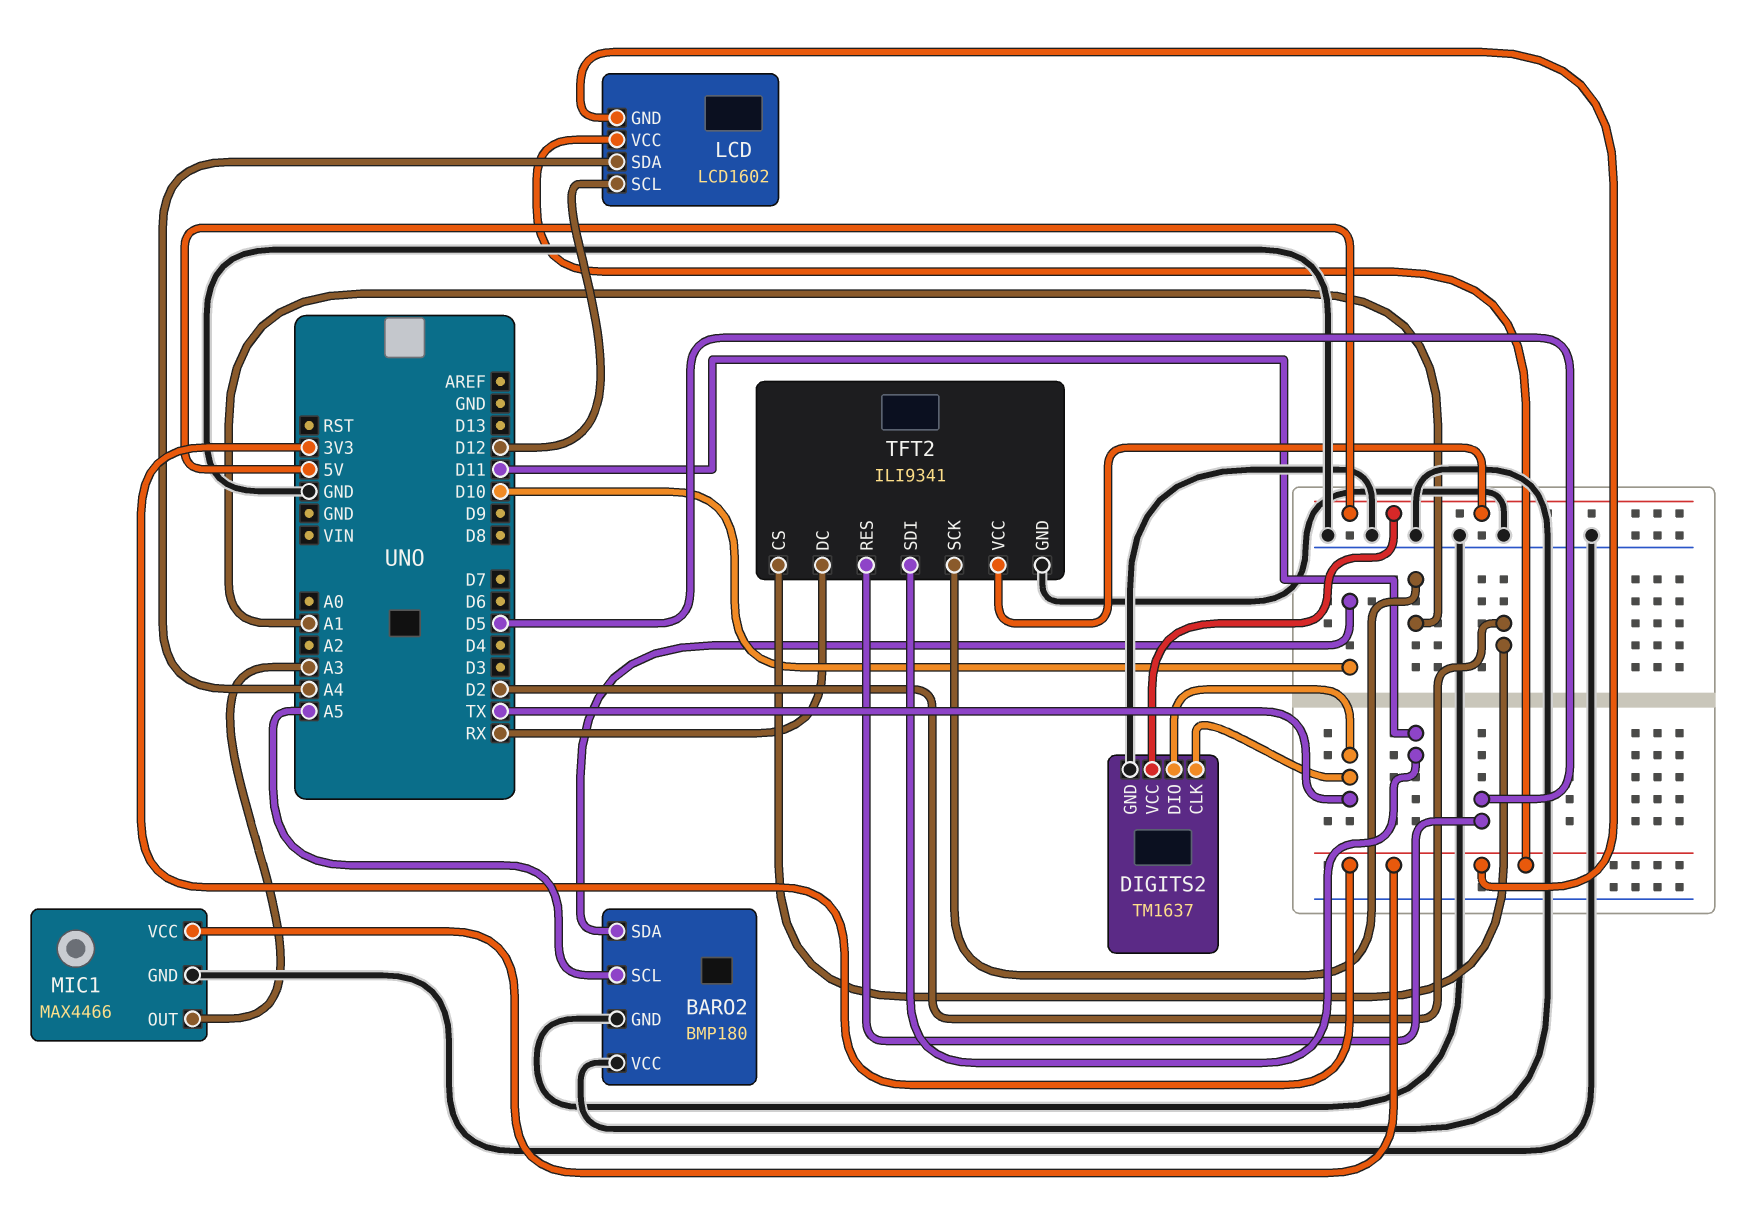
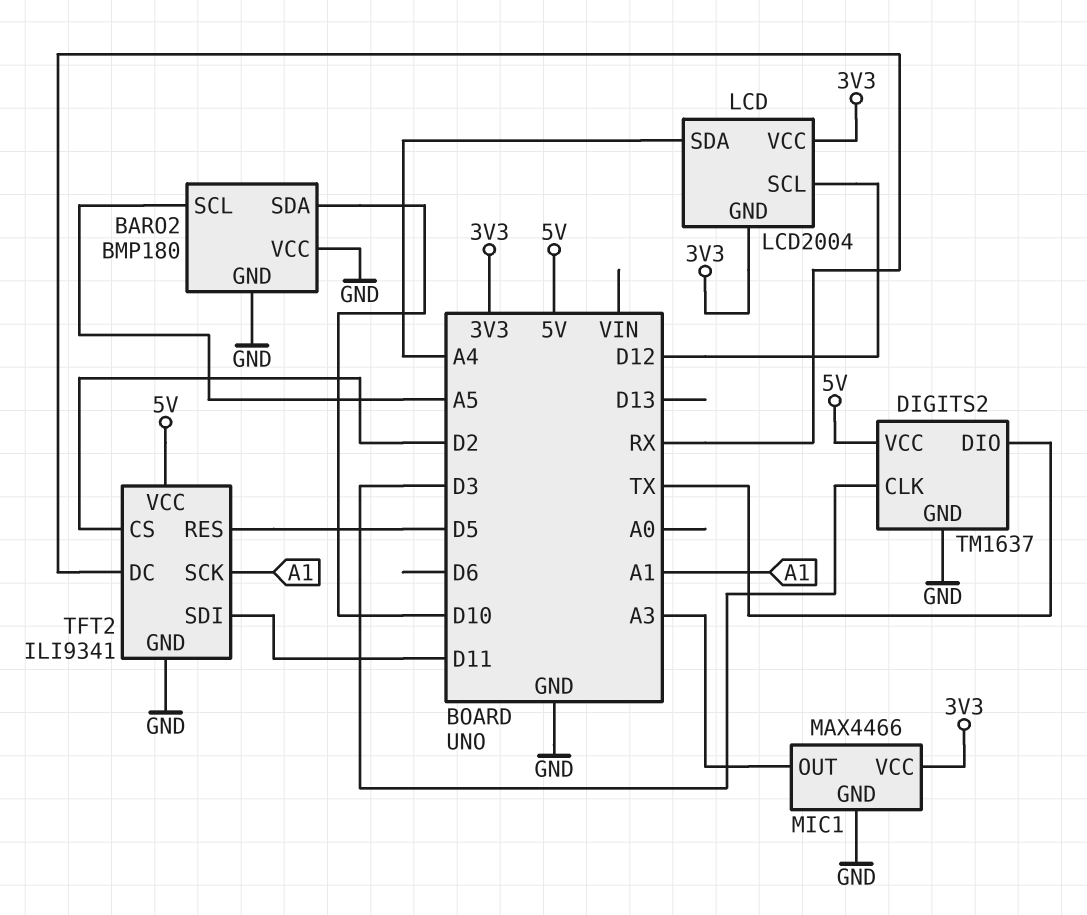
DIGITS2 pin CLK: TX -> D3
LCD: LCD1602 -> LCD2004

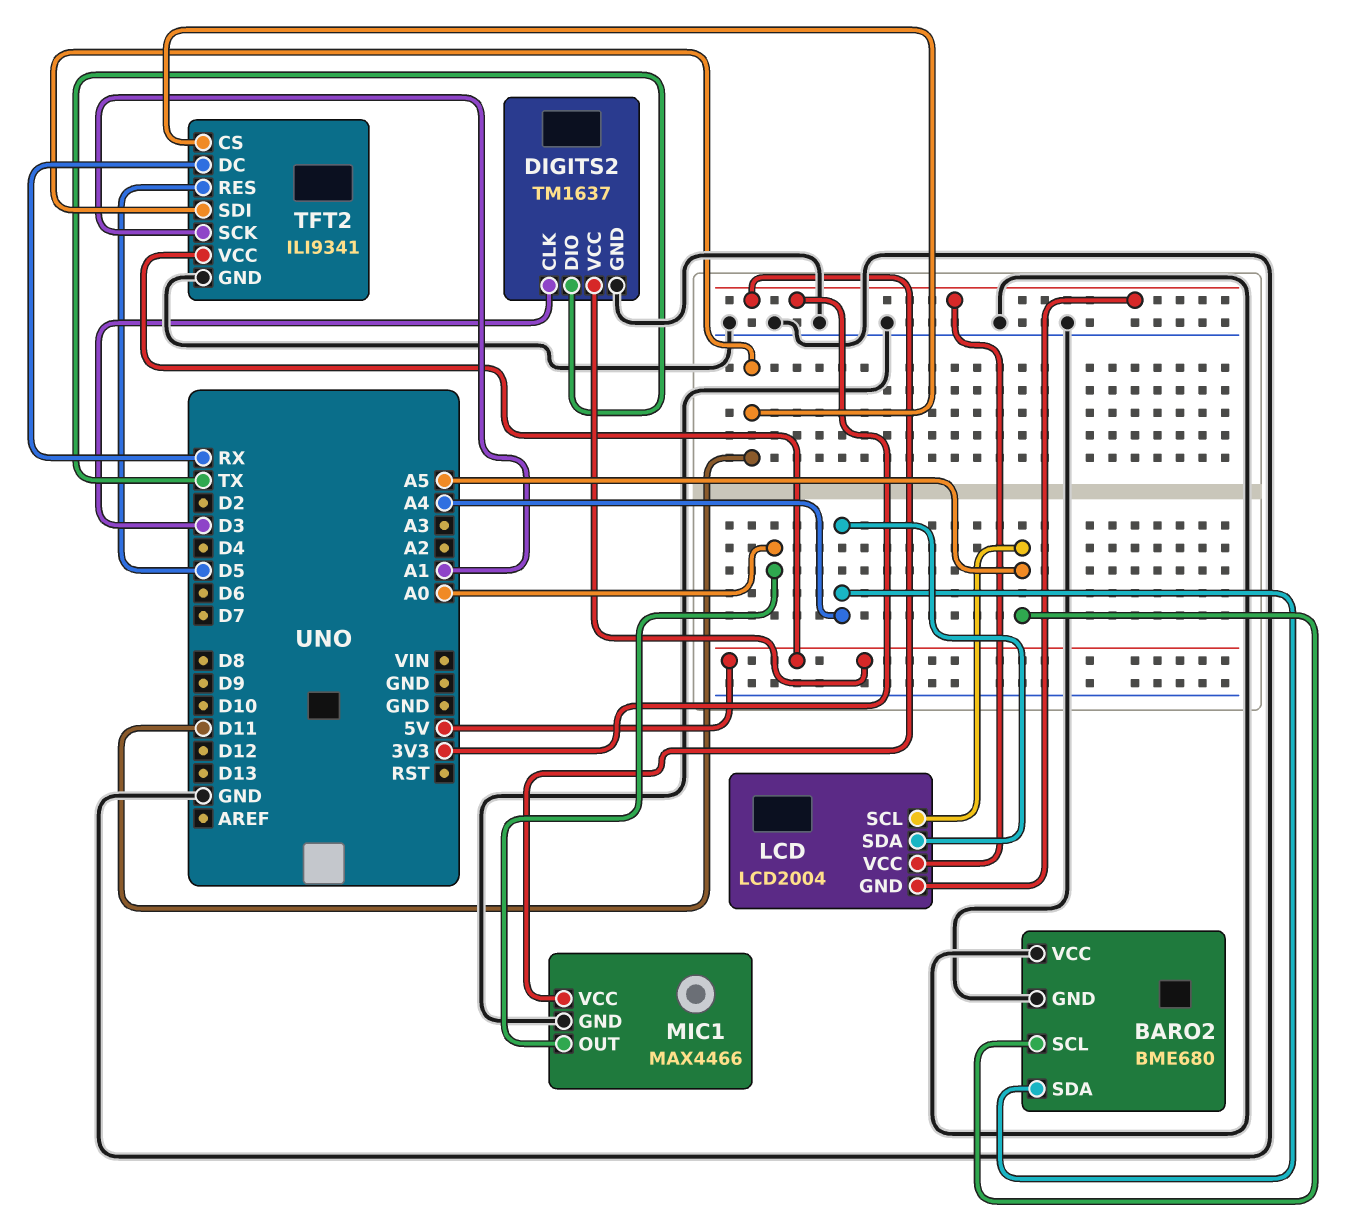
BARO2: BMP180 -> BME680
BARO2 pin SDA: D10 -> A4
LCD pin SCL: D12 -> A5
MIC1 pin OUT: A3 -> A0
TFT2 pin CS: D2 -> D11

